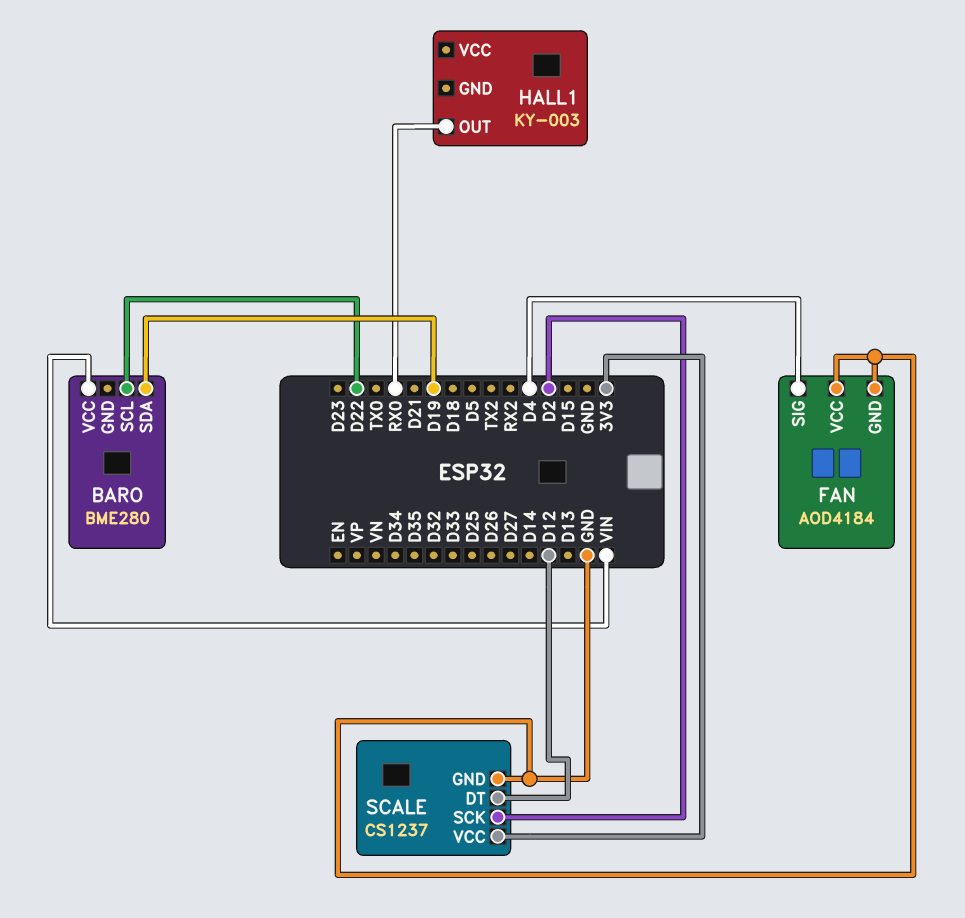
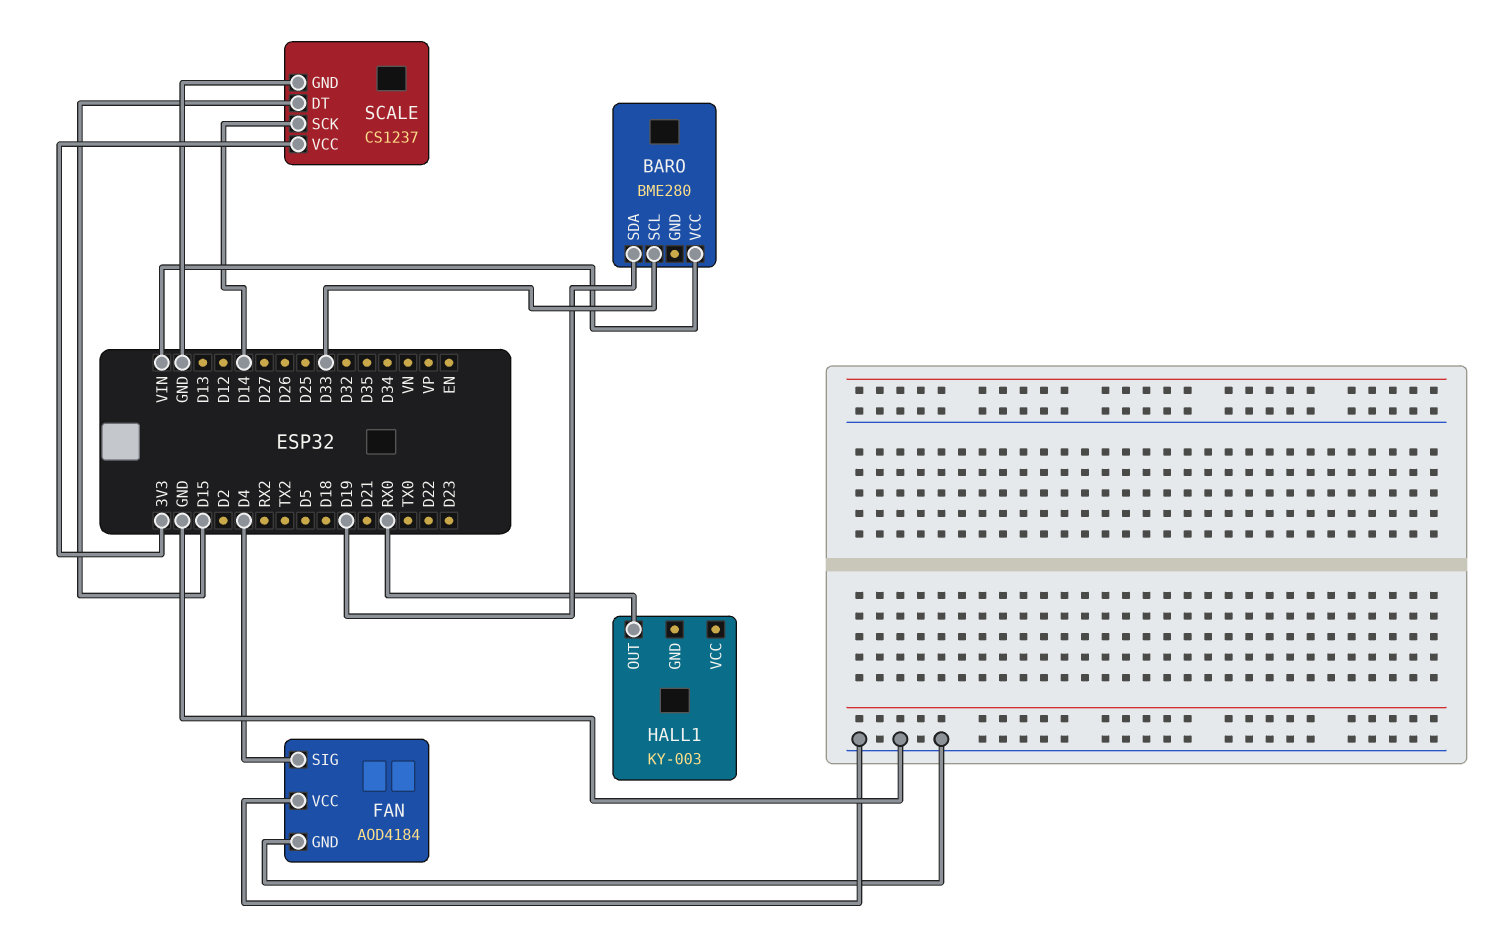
BARO pin SCL: D22 -> D33
SCALE pin DT: D12 -> D15
SCALE pin SCK: D2 -> D14

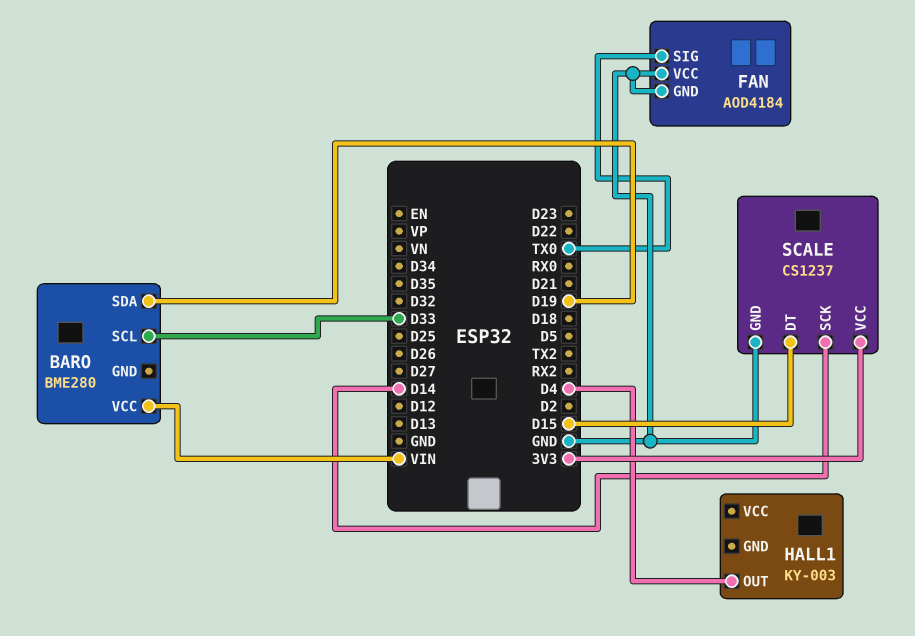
FAN pin SIG: D4 -> TX0
HALL1 pin OUT: RX0 -> D4

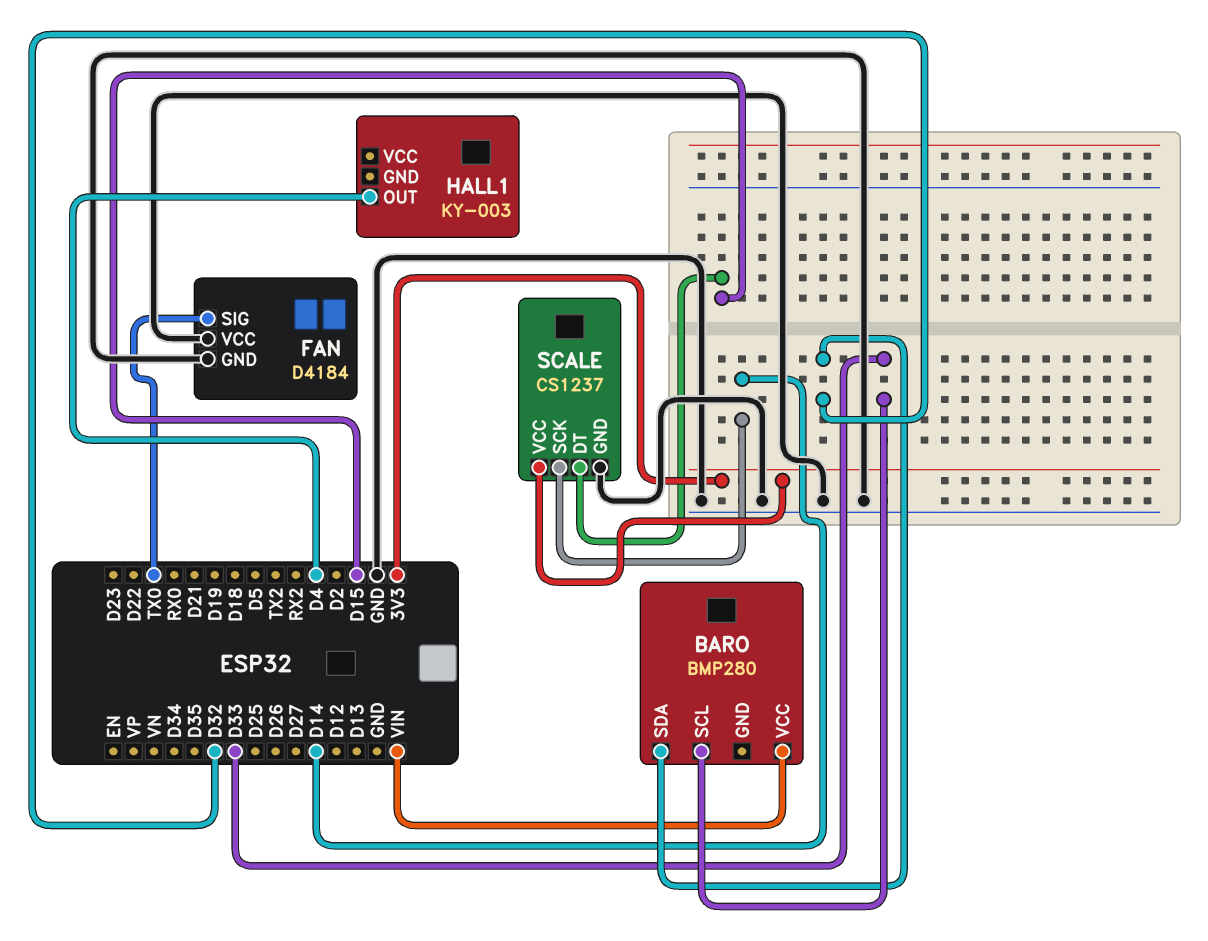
BARO: BME280 -> BMP280
BARO pin SDA: D19 -> D32
FAN: AOD4184 -> D4184

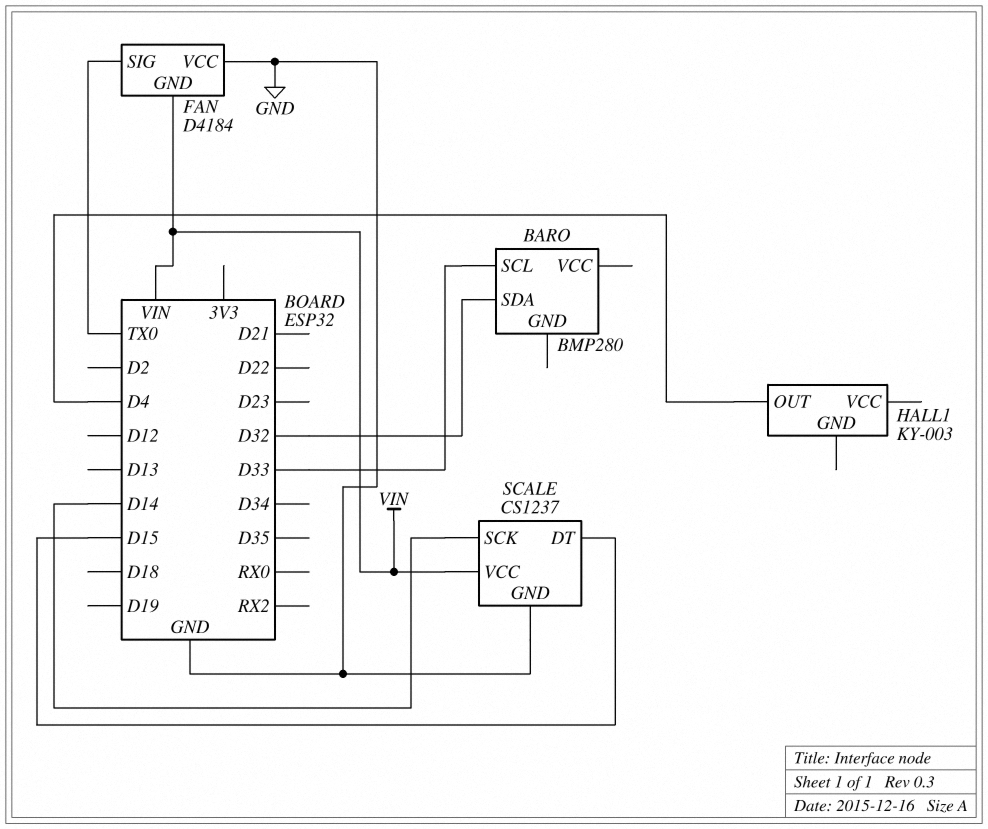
BARO pin VCC: VIN -> none
FAN pin GND: GND -> VIN
SCALE pin VCC: 3V3 -> VIN

